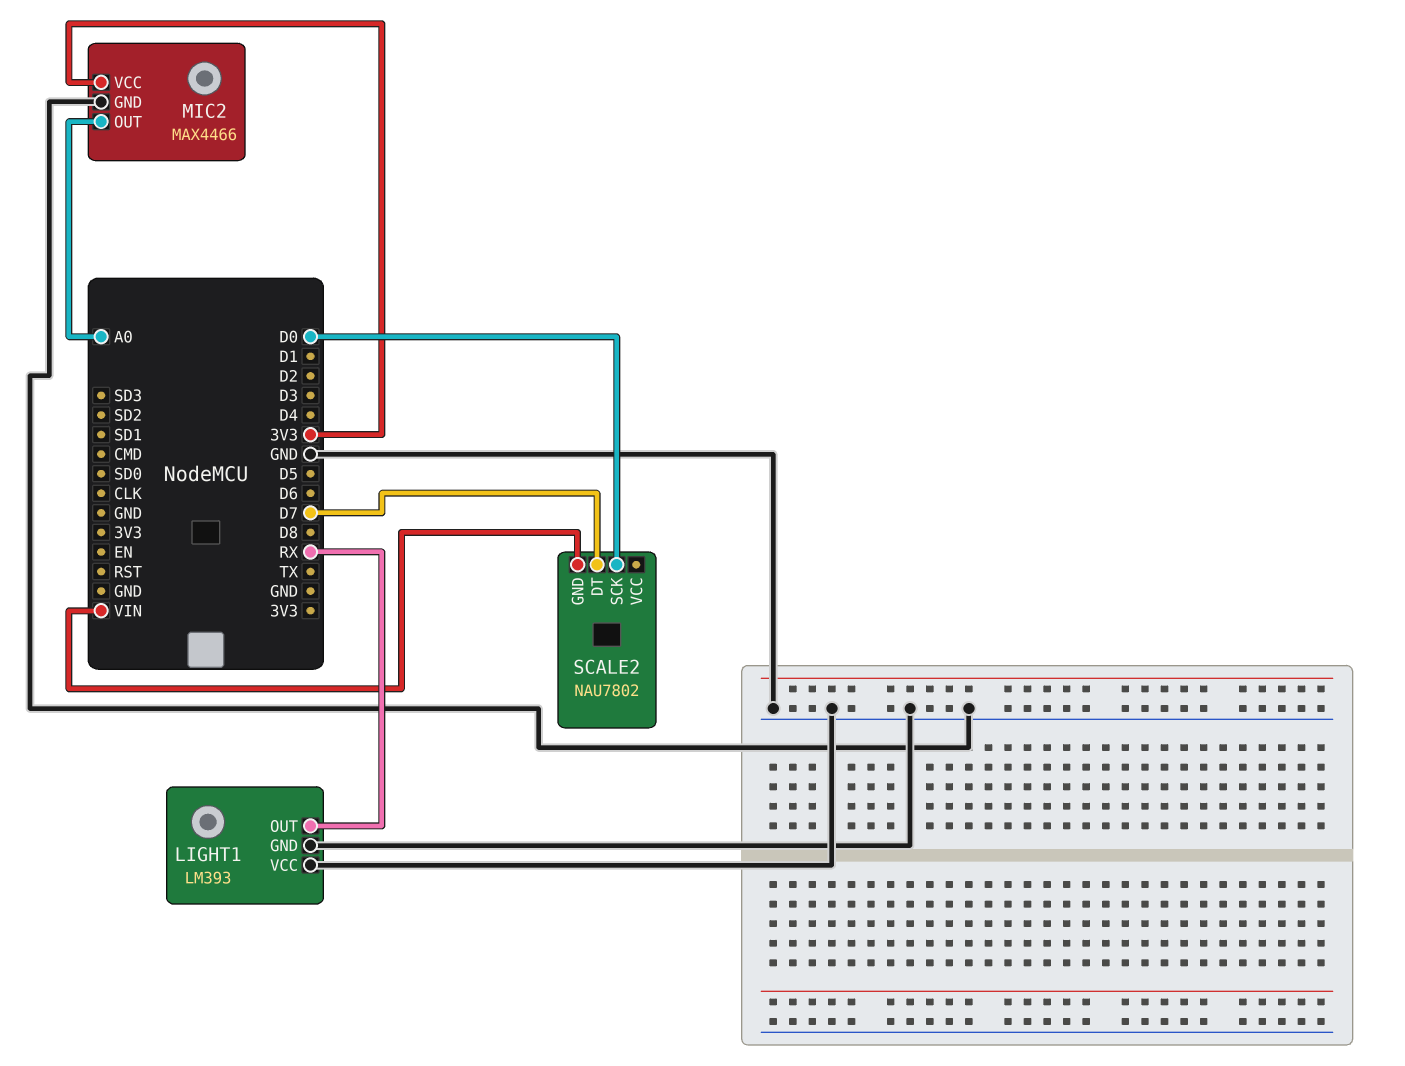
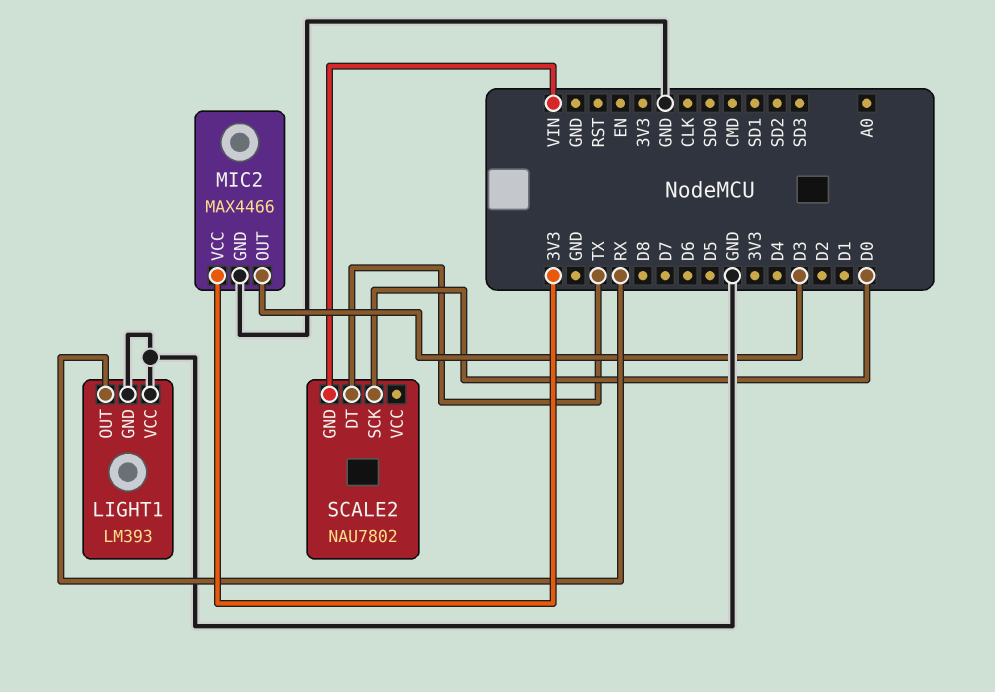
MIC2 pin OUT: A0 -> D3
SCALE2 pin DT: D7 -> TX

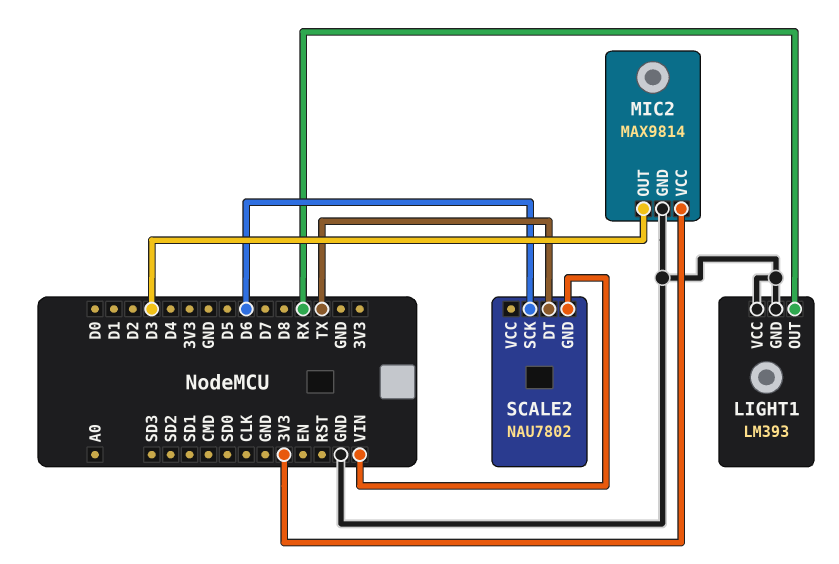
MIC2: MAX4466 -> MAX9814
SCALE2 pin SCK: D0 -> D6

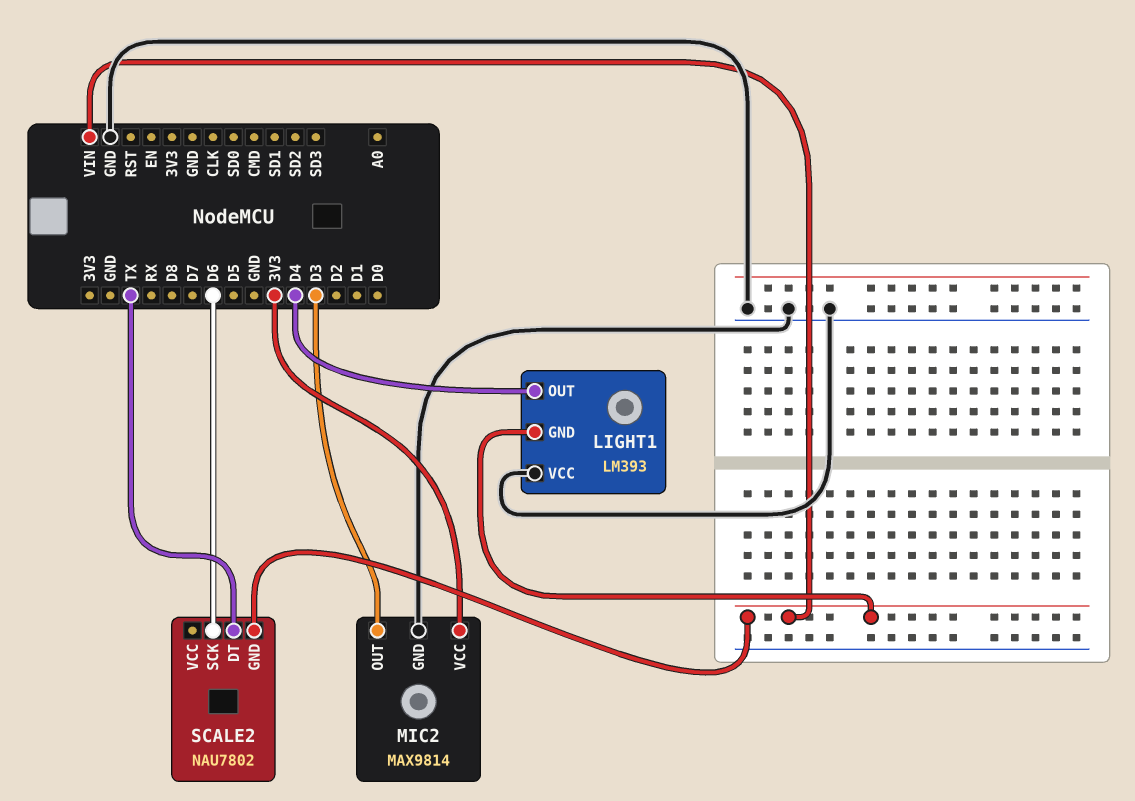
LIGHT1 pin GND: GND -> VIN
LIGHT1 pin OUT: RX -> D4

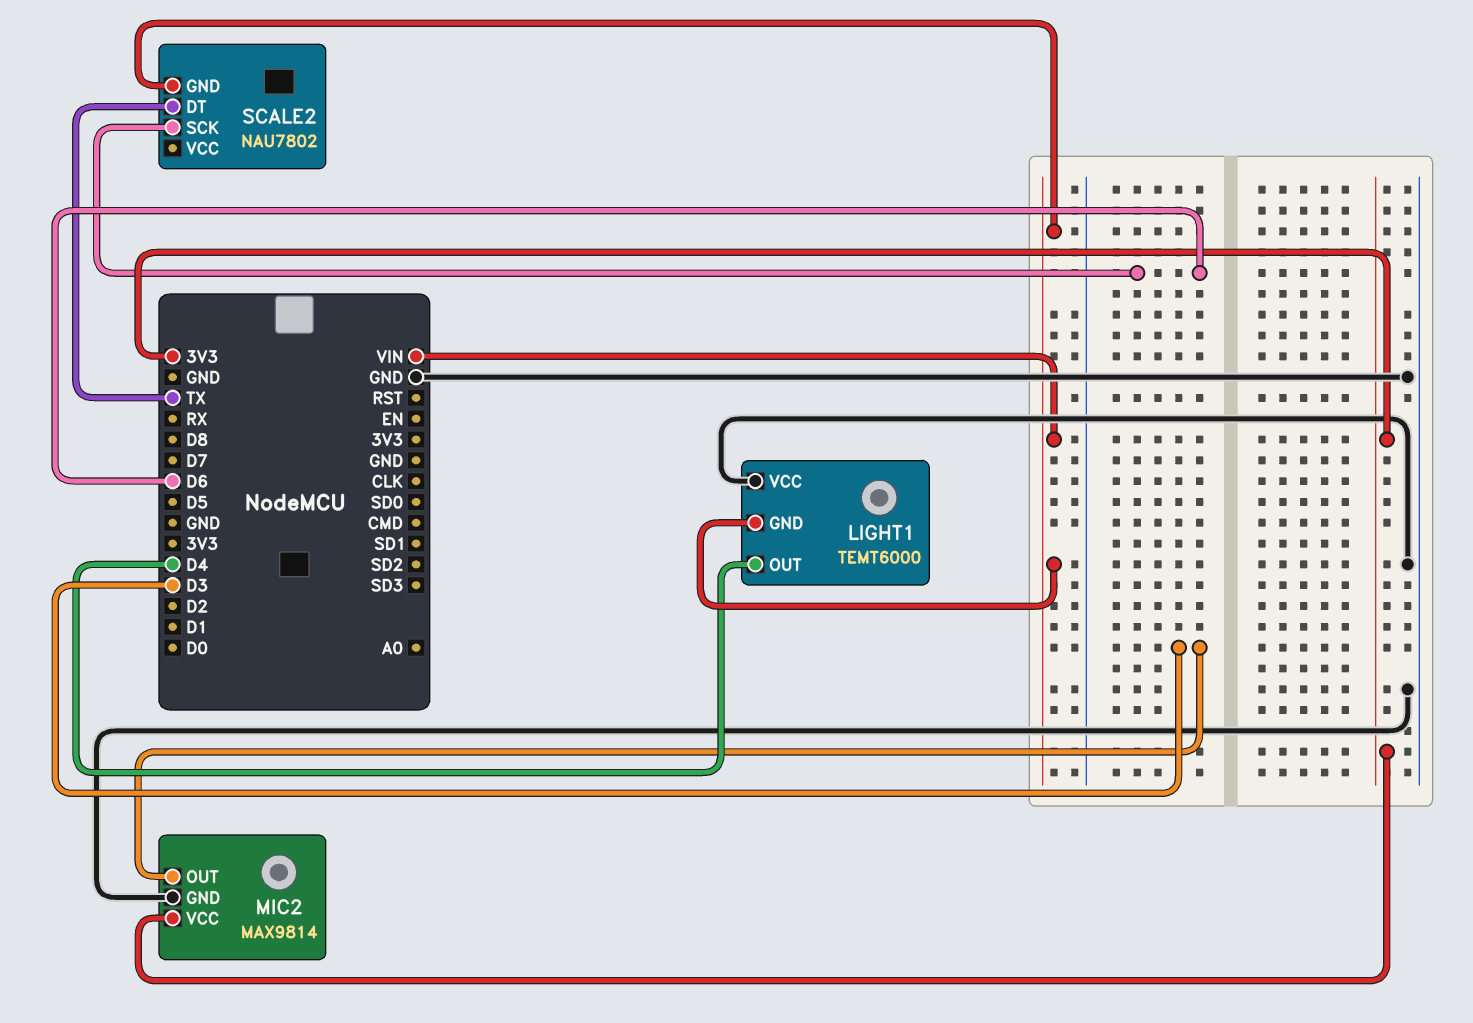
LIGHT1: LM393 -> TEMT6000

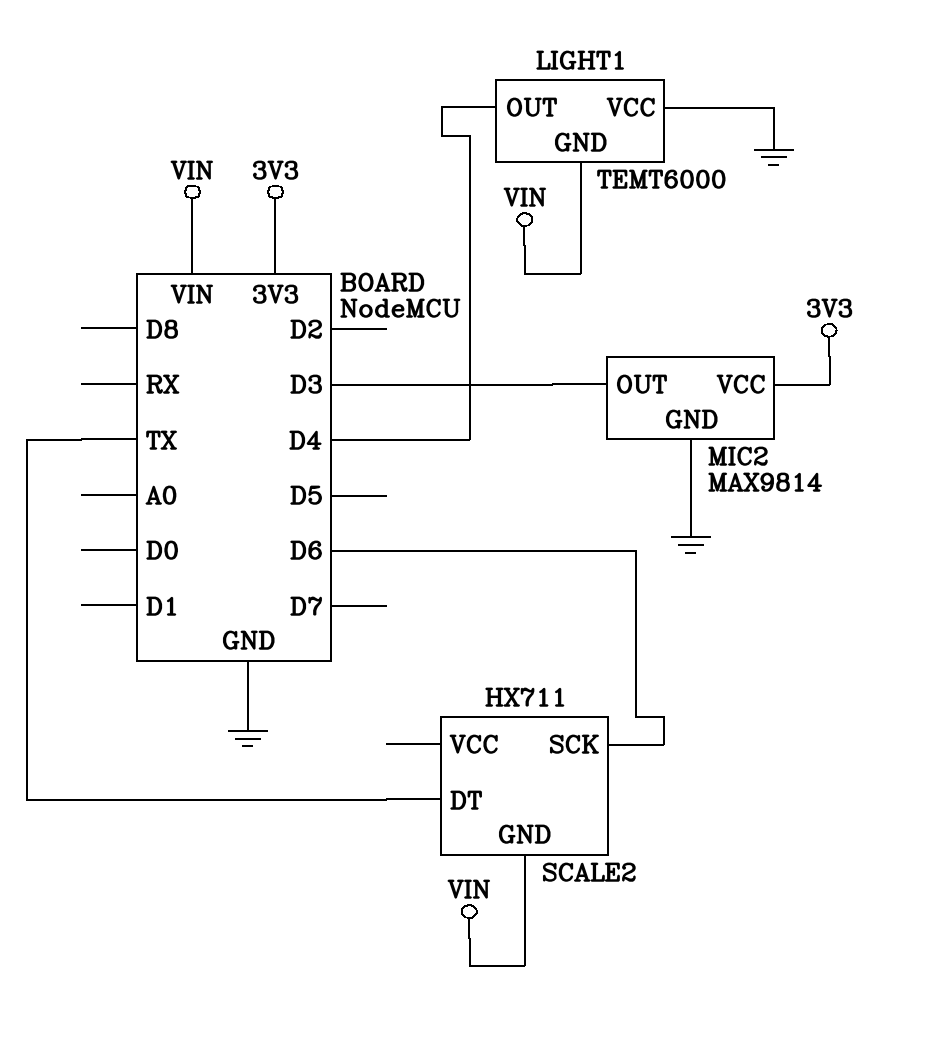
SCALE2: NAU7802 -> HX711

